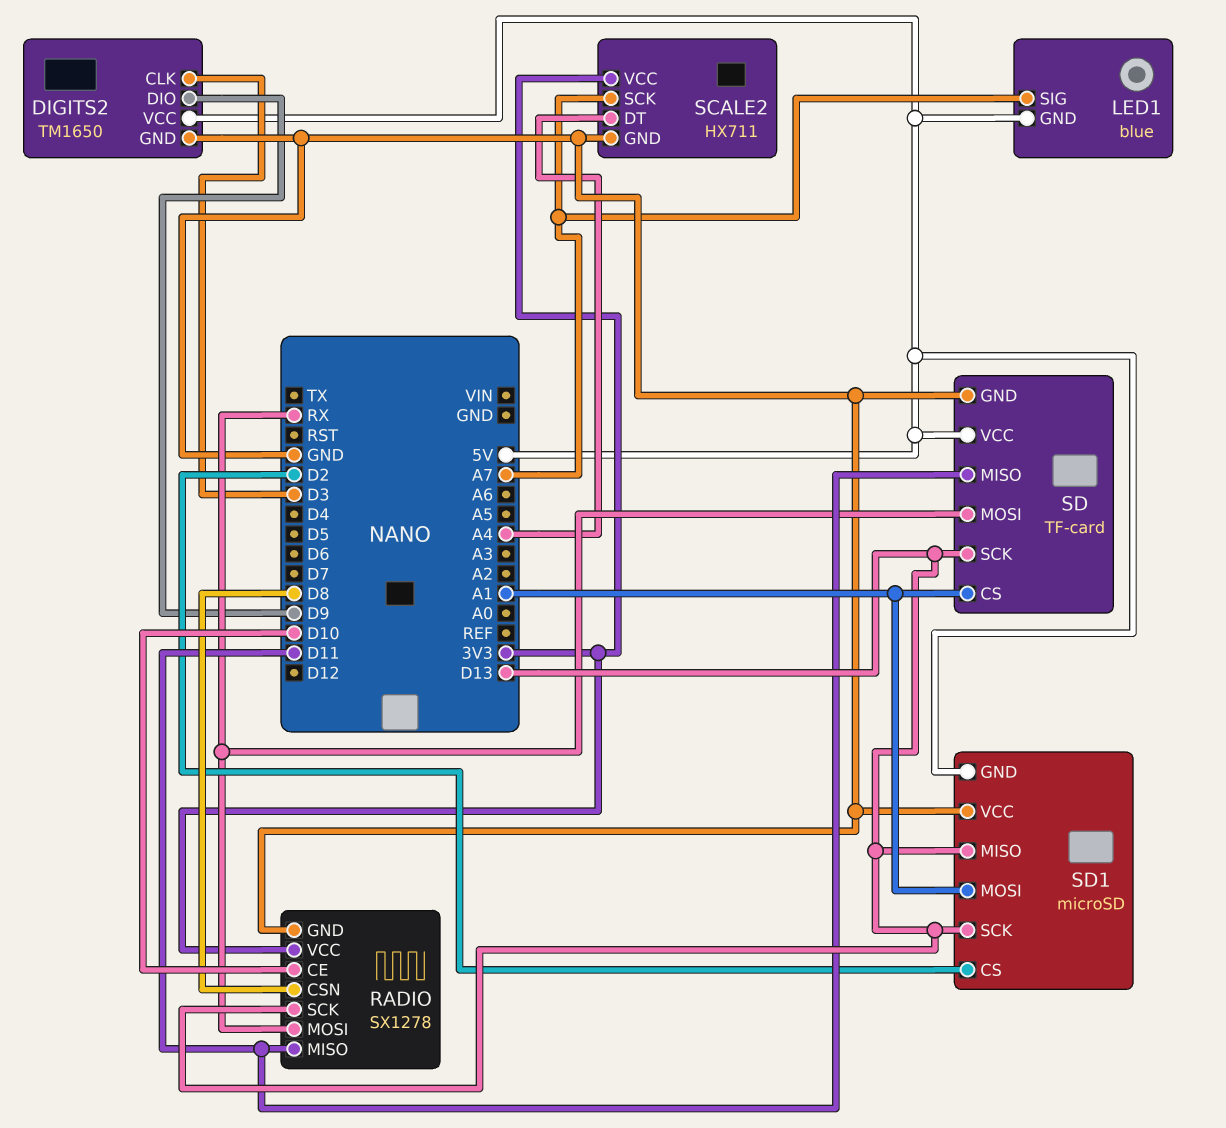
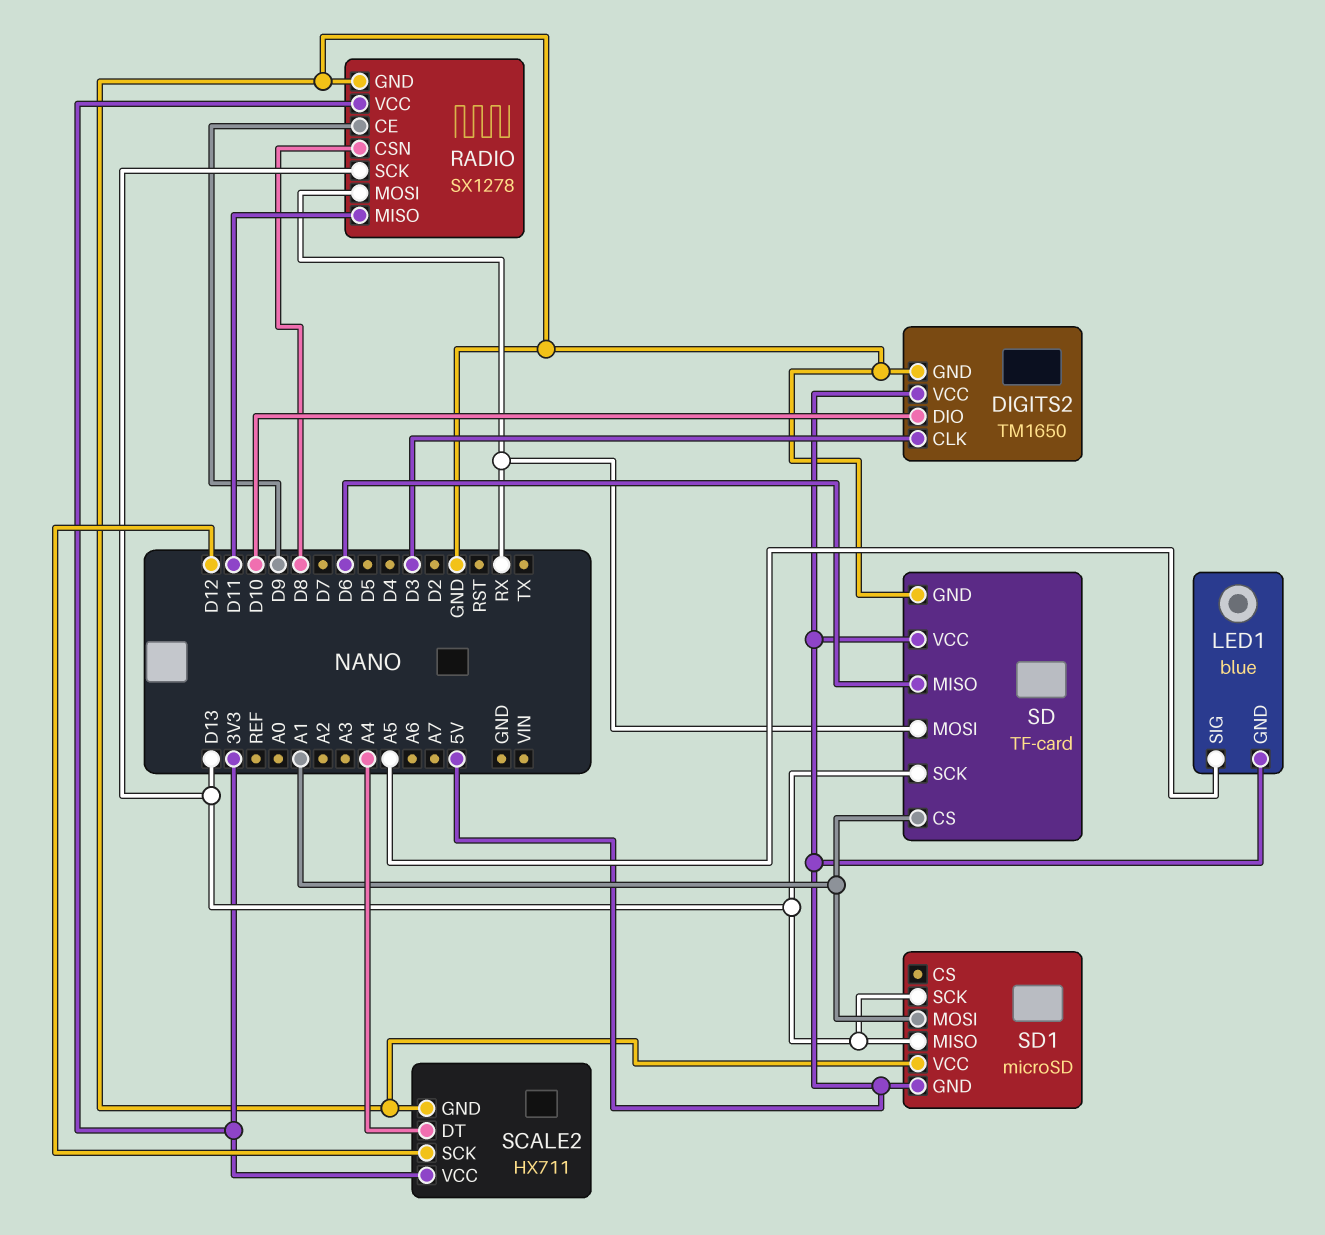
DIGITS2 pin DIO: D9 -> D10
LED1 pin SIG: A7 -> A5
RADIO pin CE: D10 -> D9
SCALE2 pin SCK: A7 -> D12
SD pin MISO: D11 -> D6
SD1 pin CS: D2 -> none

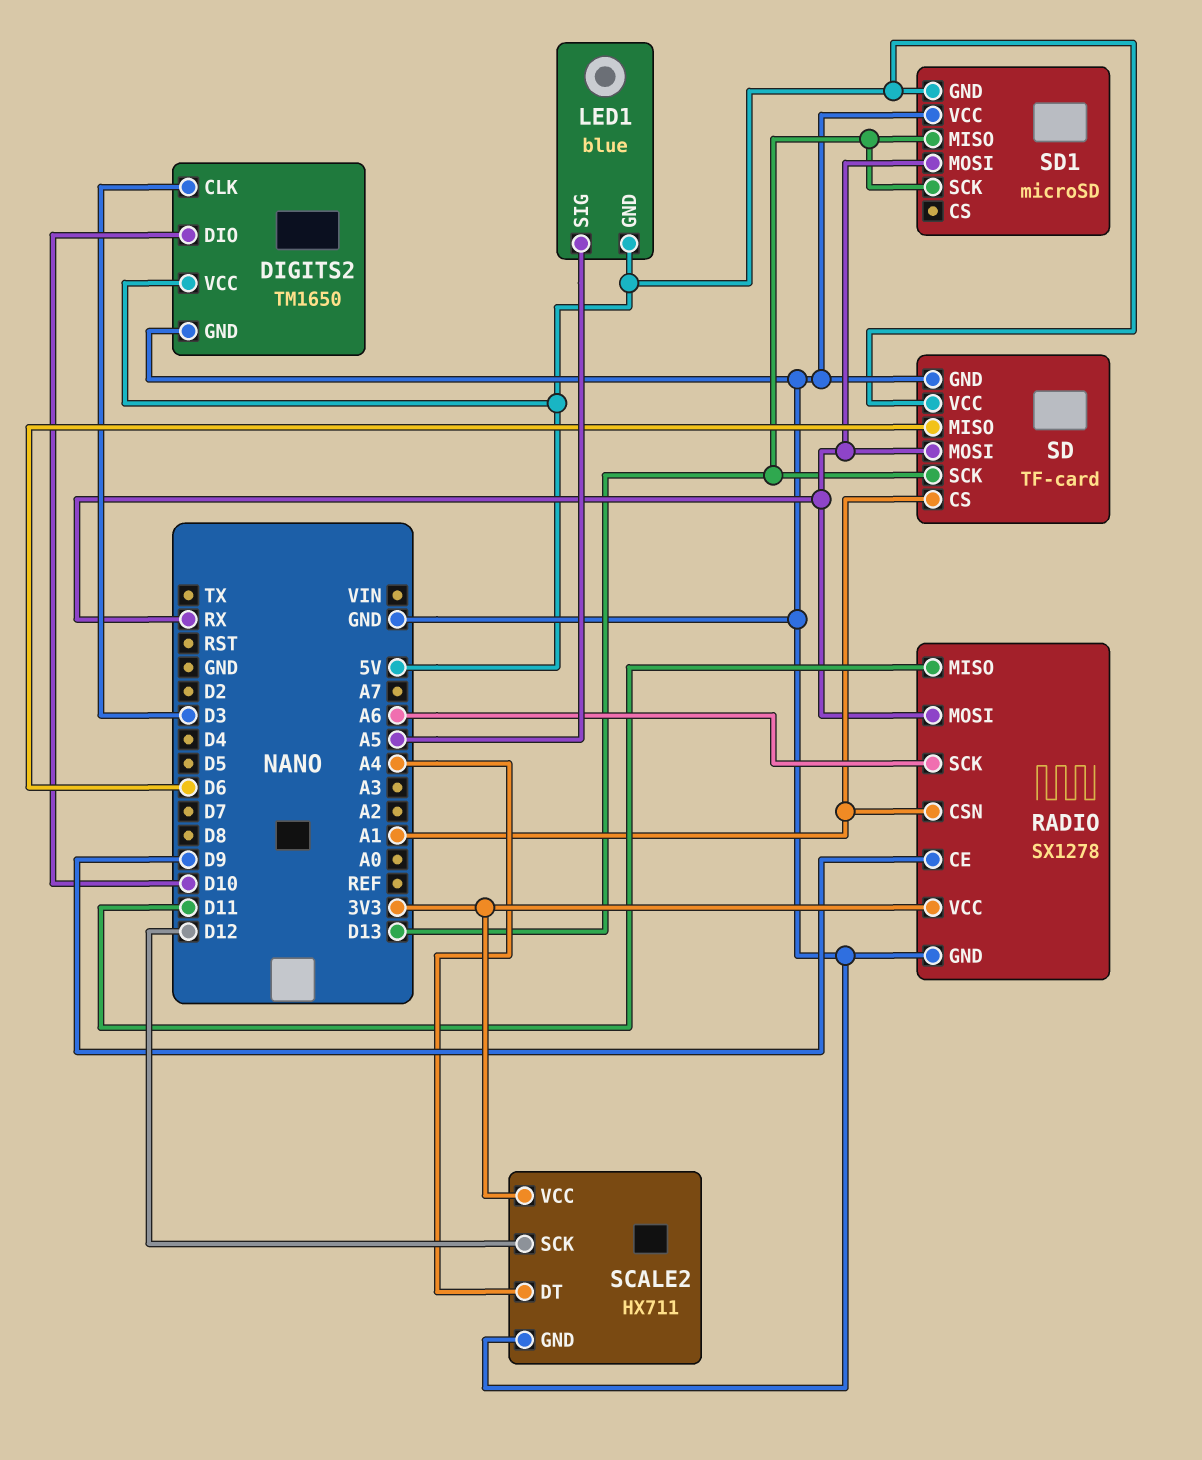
RADIO pin CSN: D8 -> A1
RADIO pin SCK: D13 -> A6
SD1 pin MOSI: A1 -> RX

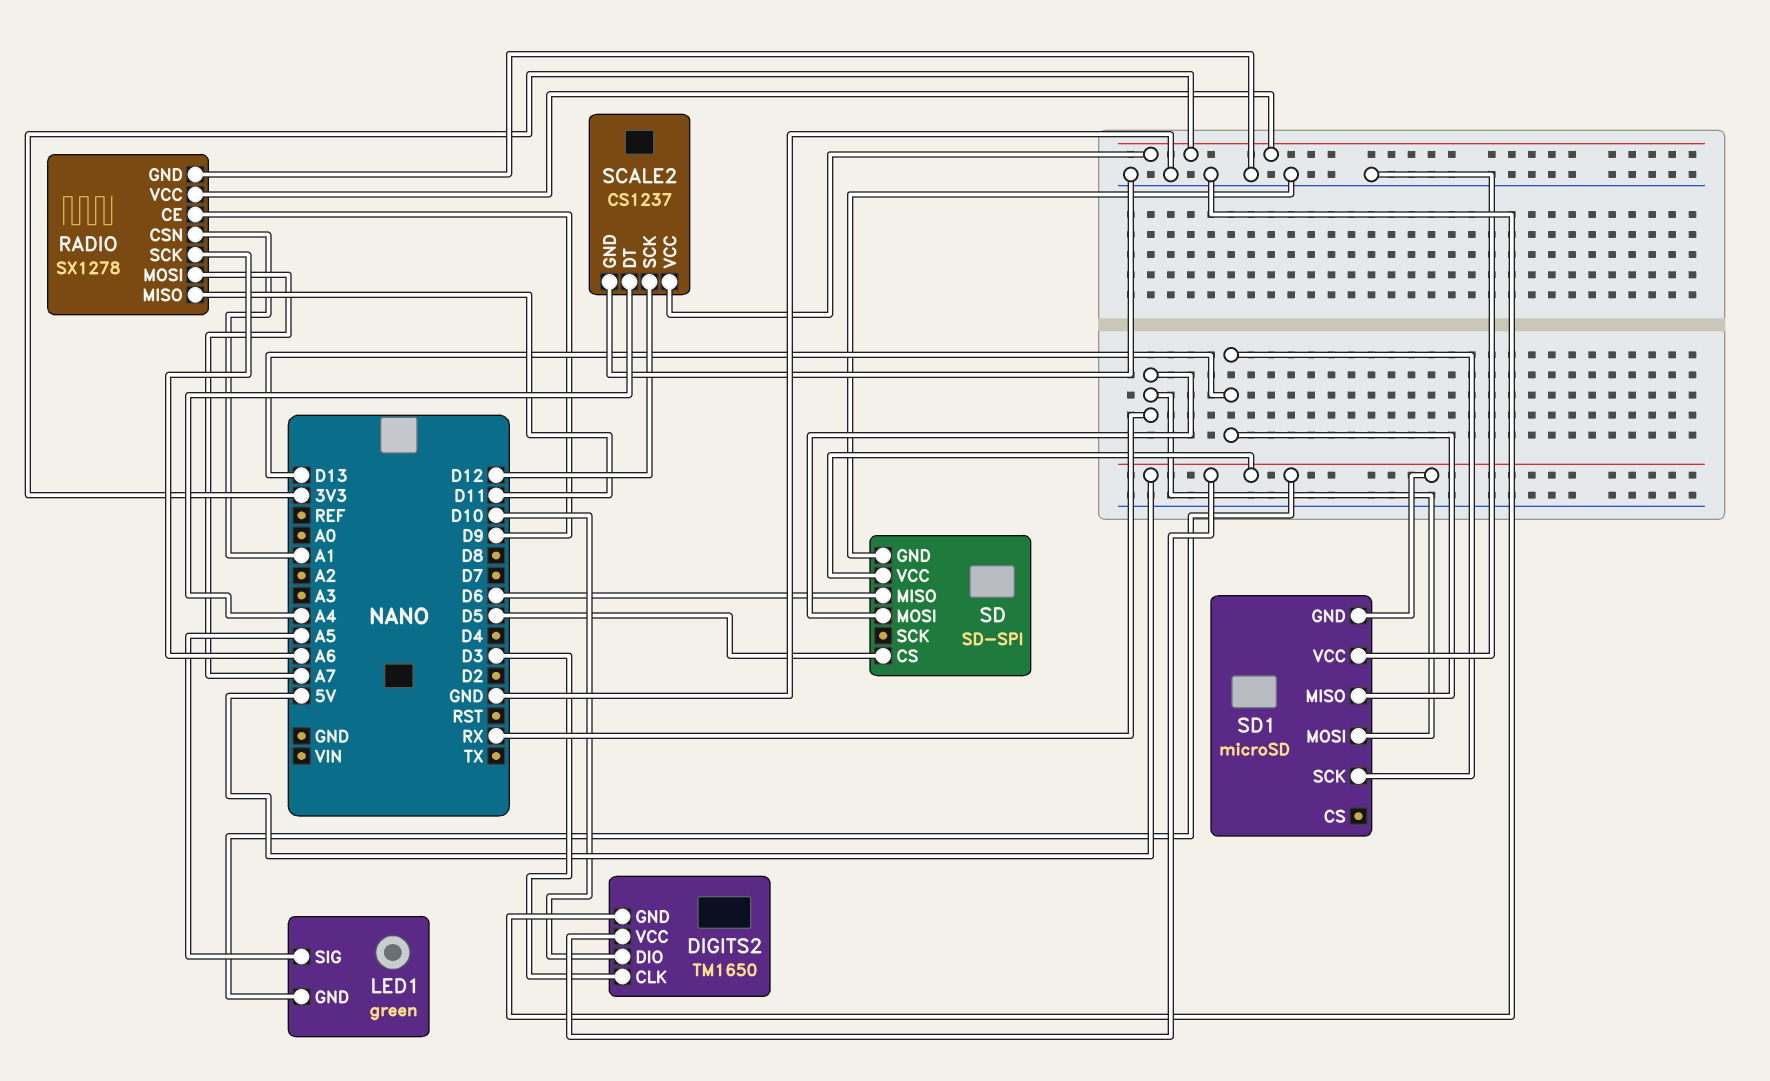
LED1: blue -> green
RADIO pin MOSI: RX -> A7
SCALE2: HX711 -> CS1237
SD: TF-card -> SD-SPI
SD pin CS: A1 -> D5
SD pin SCK: D13 -> none

